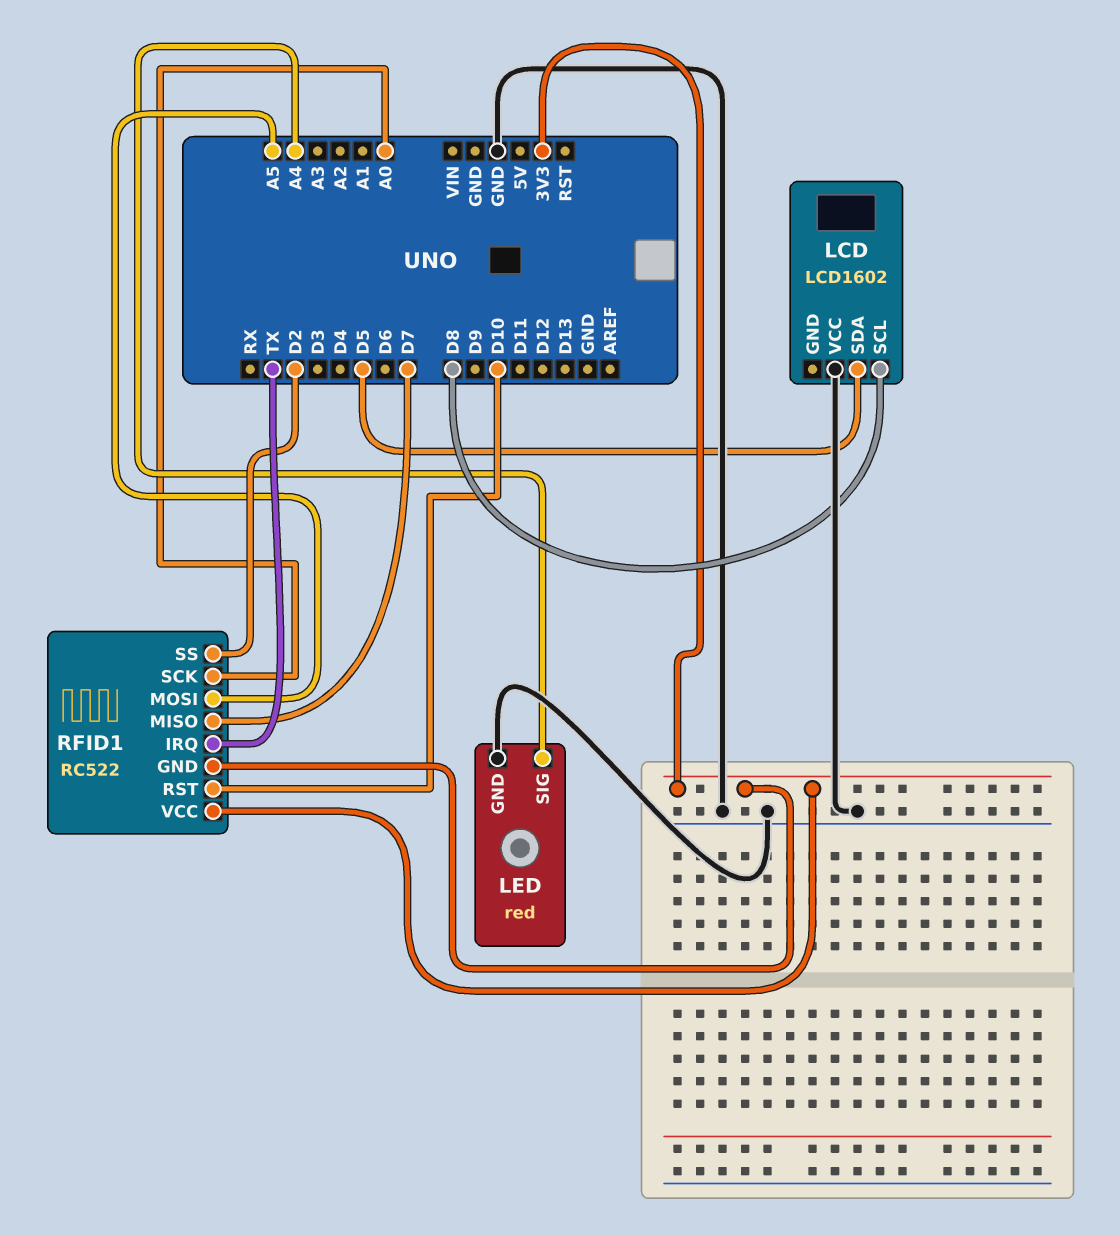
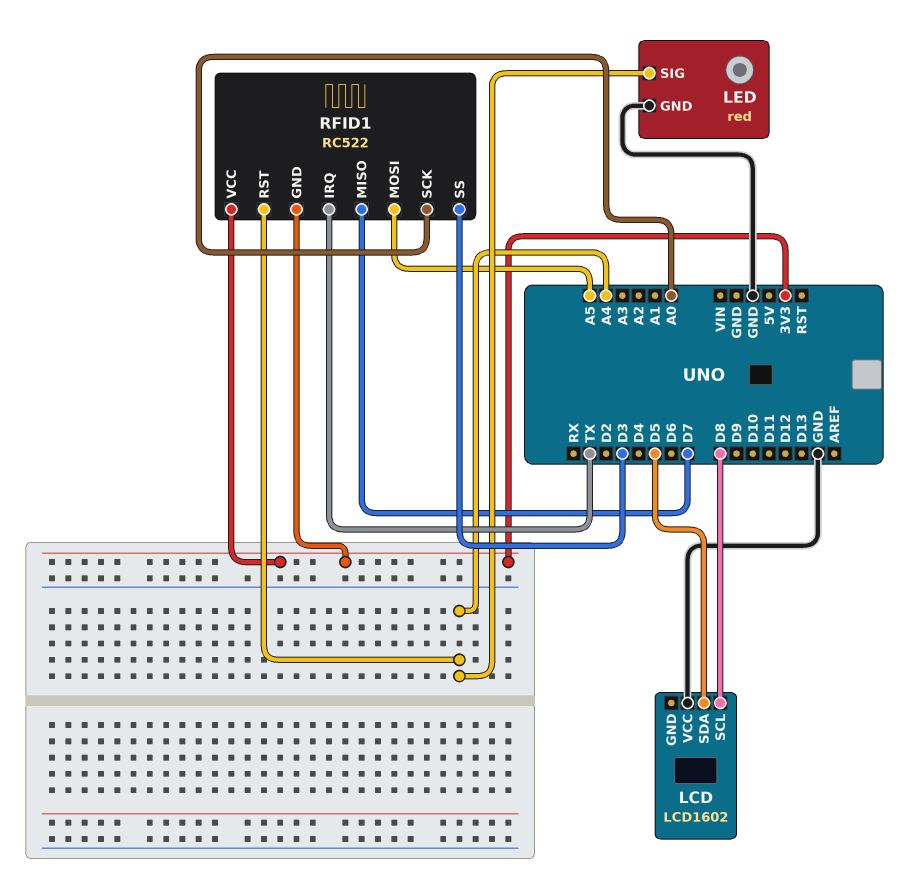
RFID1 pin RST: D10 -> A4
RFID1 pin SS: D2 -> D3

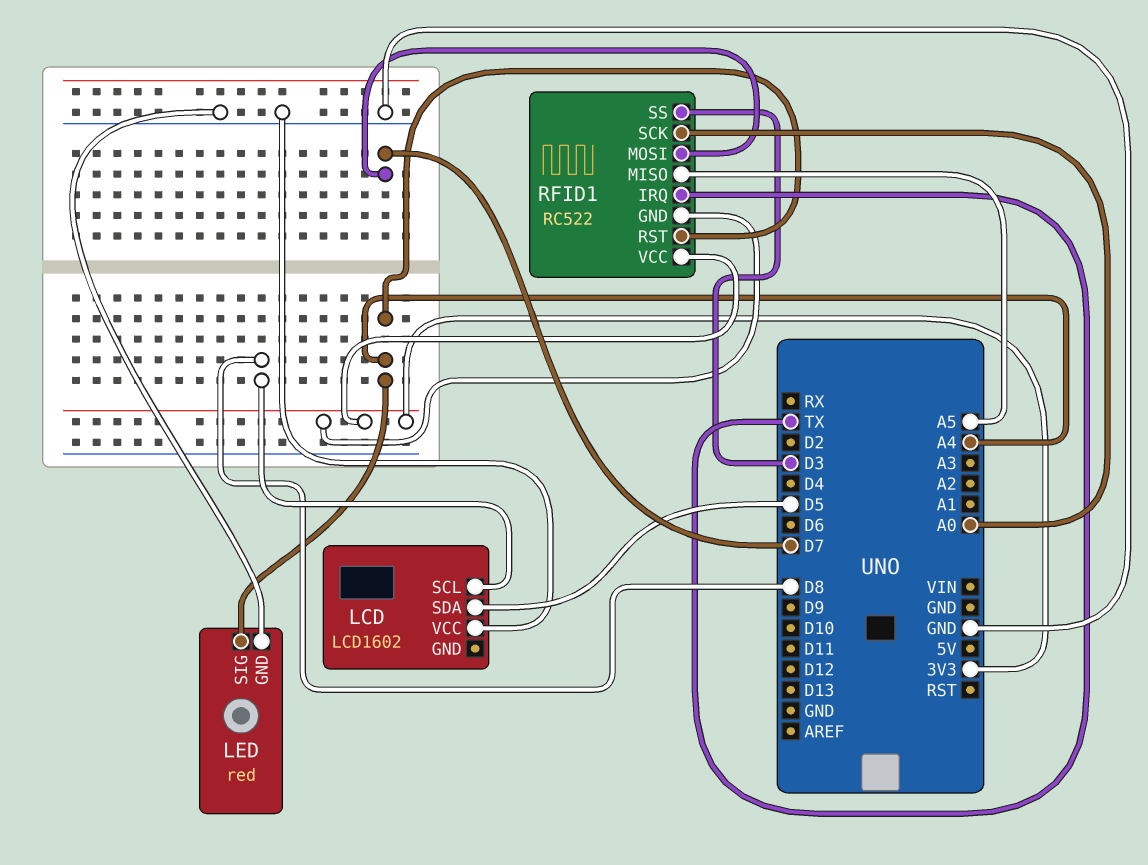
RFID1 pin MISO: D7 -> A5
RFID1 pin MOSI: A5 -> D7

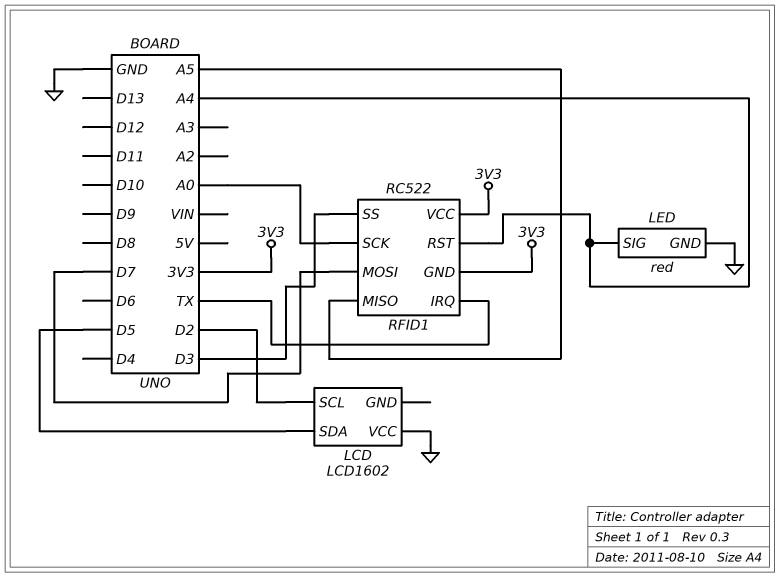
LCD pin SCL: D8 -> D2

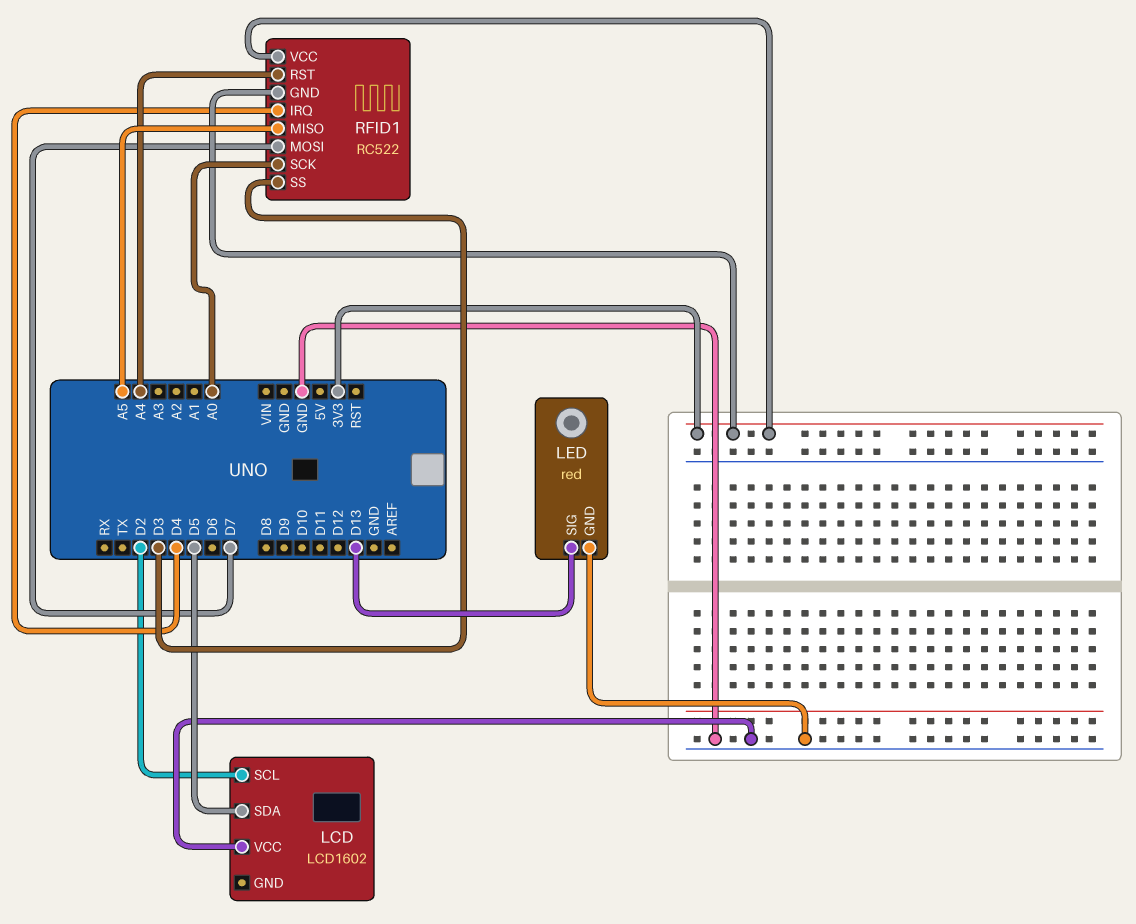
LED pin SIG: A4 -> D13
RFID1 pin IRQ: TX -> D4

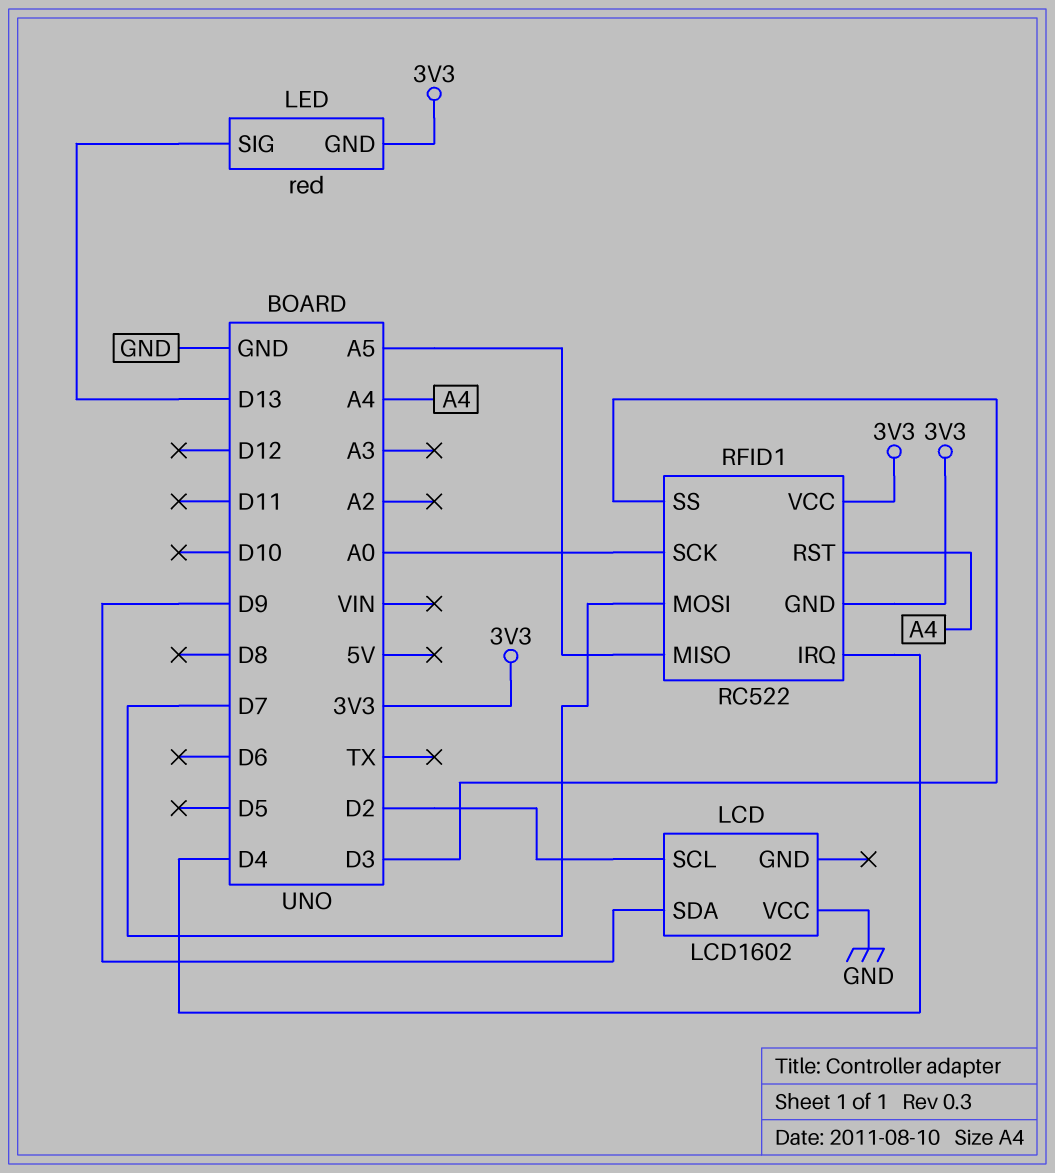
LCD pin SDA: D5 -> D9
LED pin GND: GND -> 3V3

